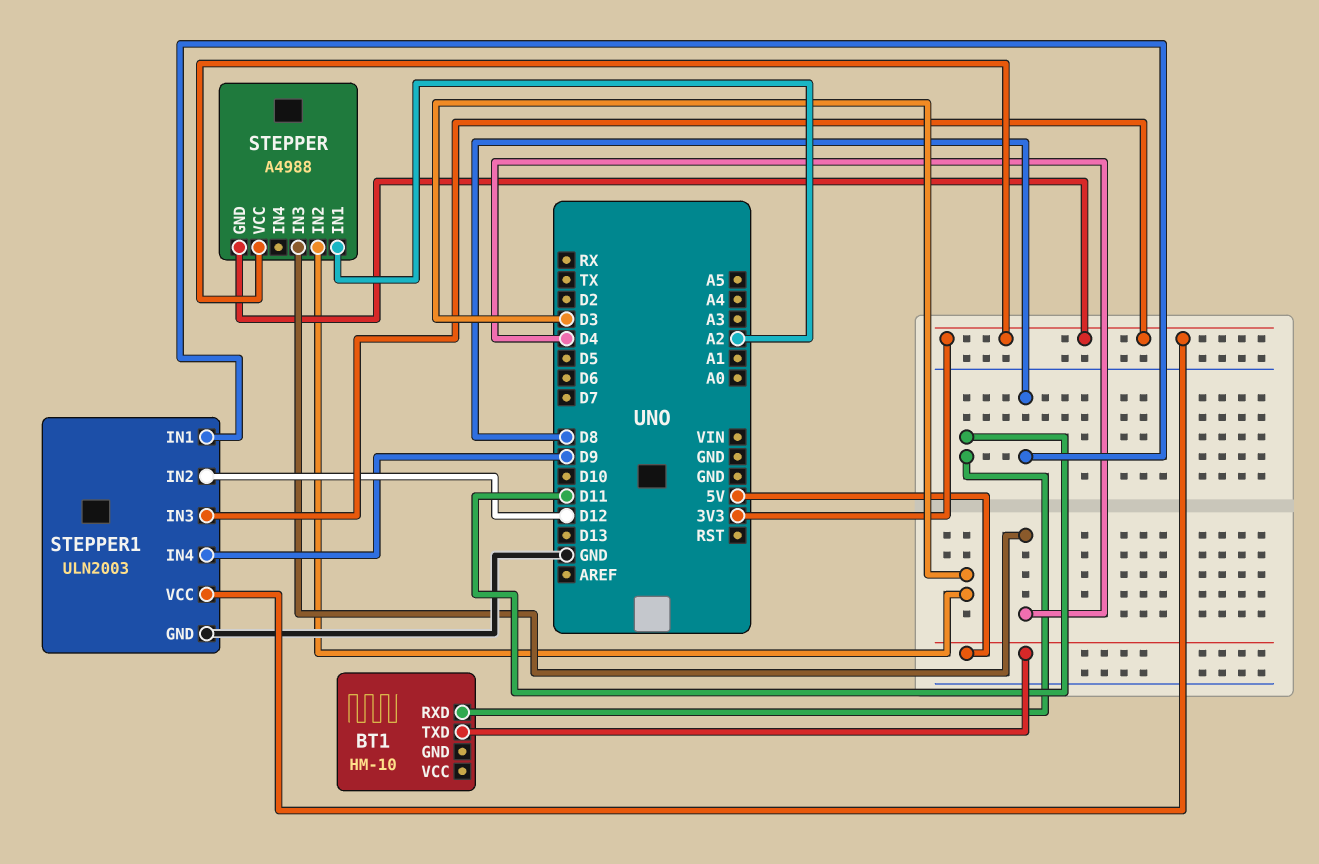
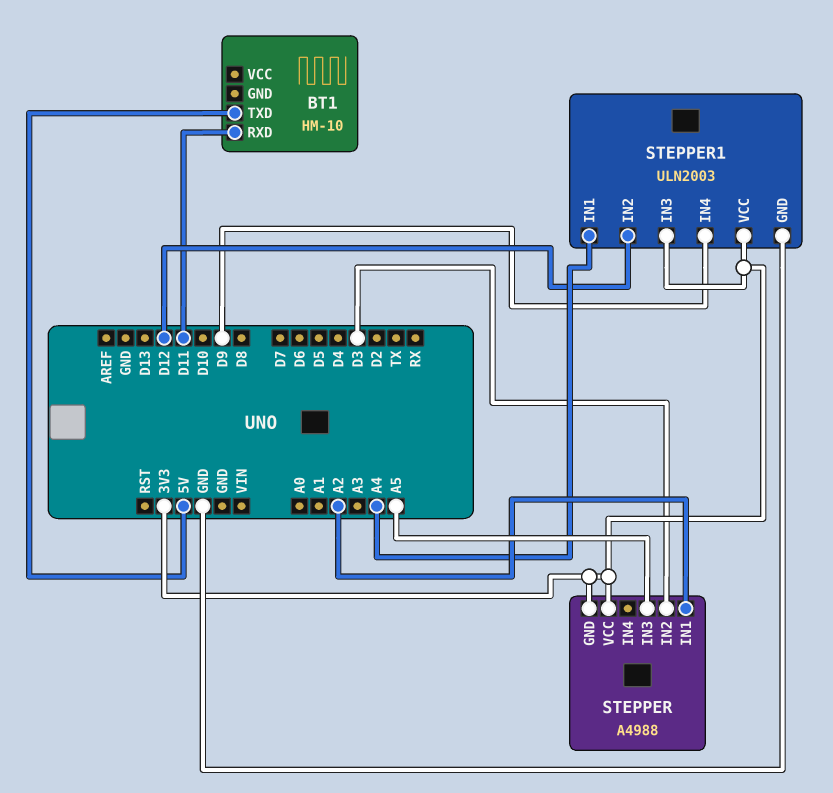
STEPPER pin IN3: D4 -> A5
STEPPER1 pin IN1: D8 -> A4

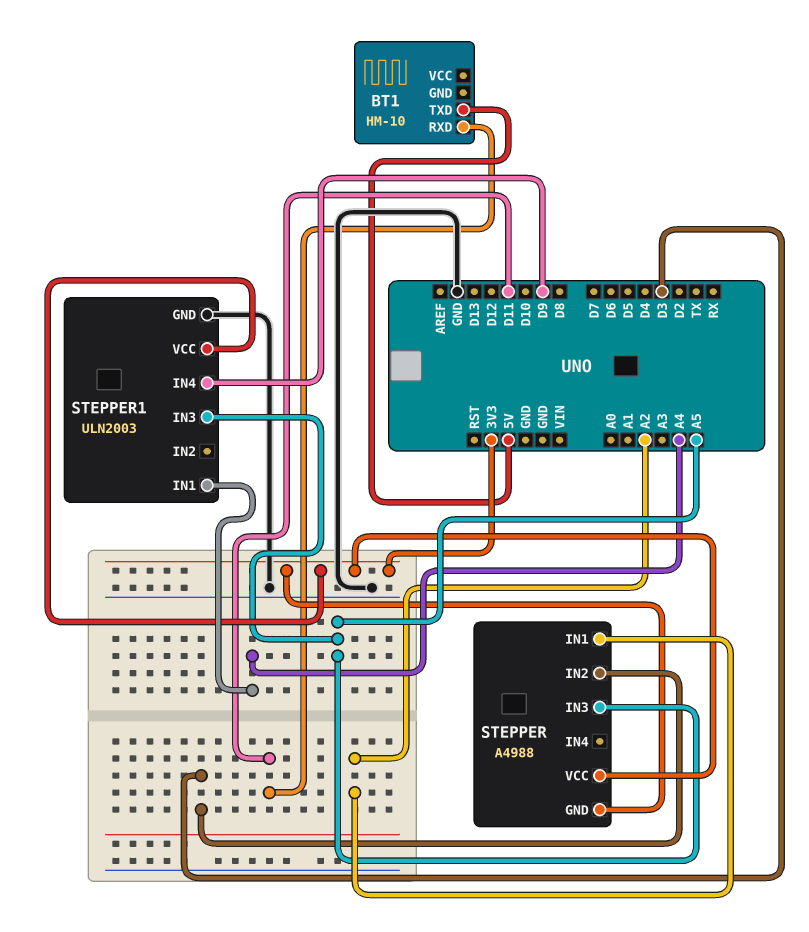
STEPPER1 pin IN2: D12 -> none
STEPPER1 pin IN3: 3V3 -> A5

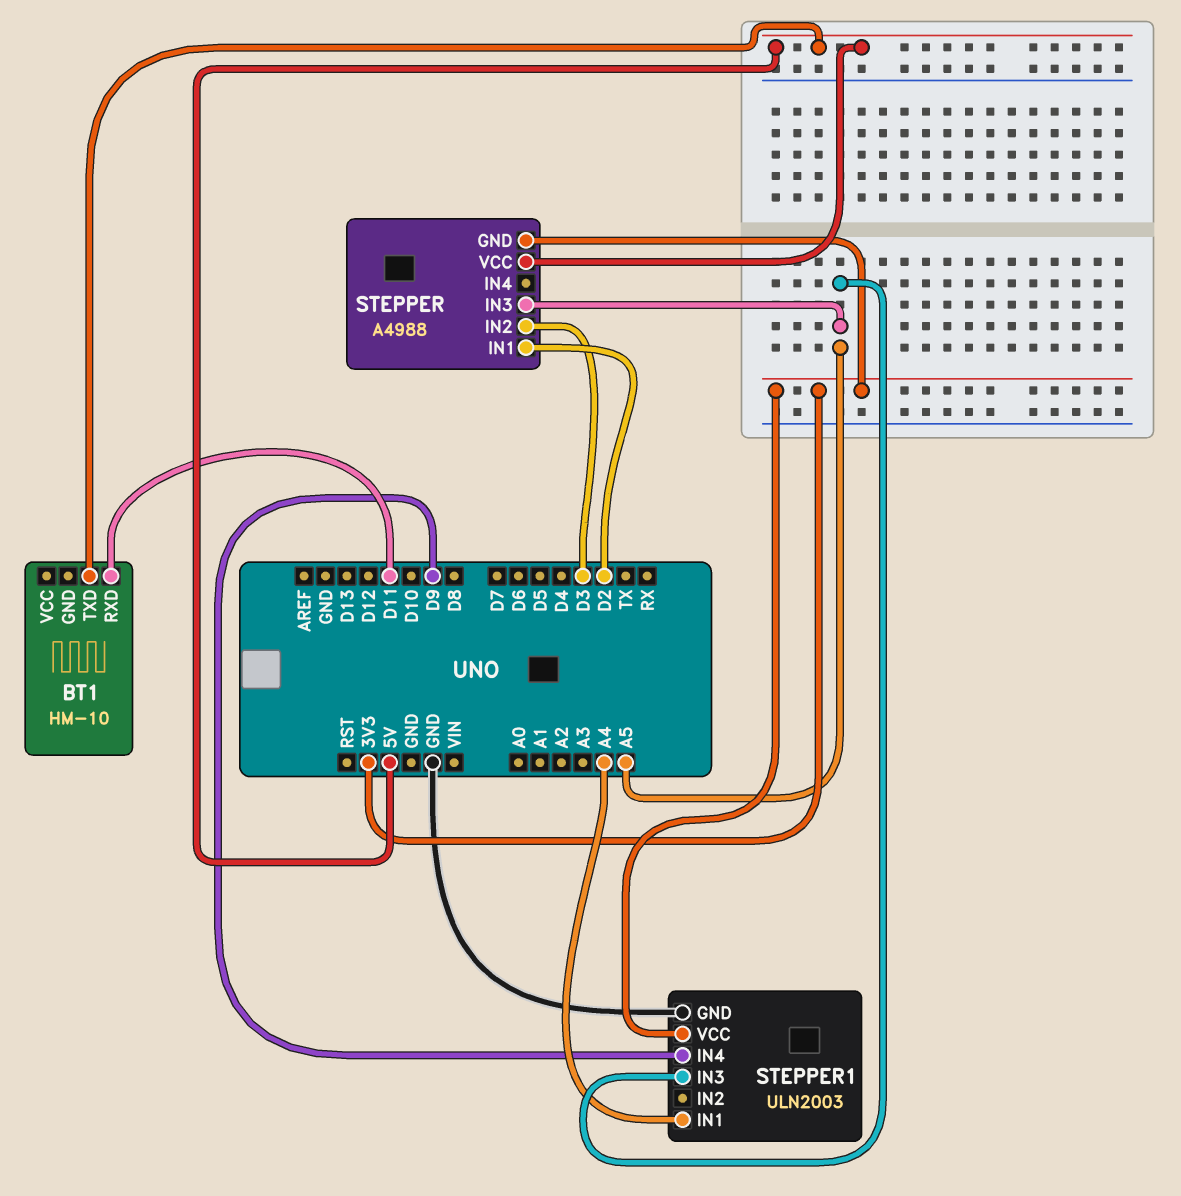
STEPPER pin IN1: A2 -> D2
STEPPER pin VCC: 3V3 -> 5V

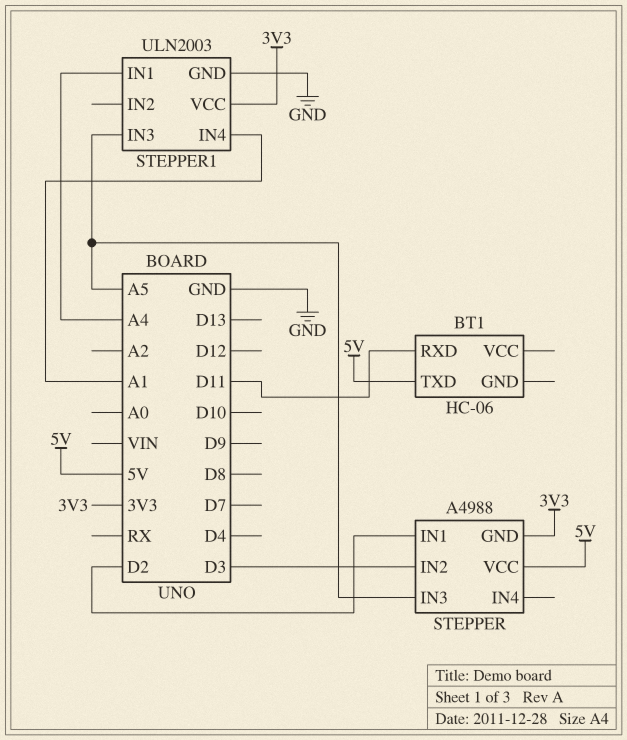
BT1: HM-10 -> HC-06
STEPPER1 pin IN4: D9 -> A1

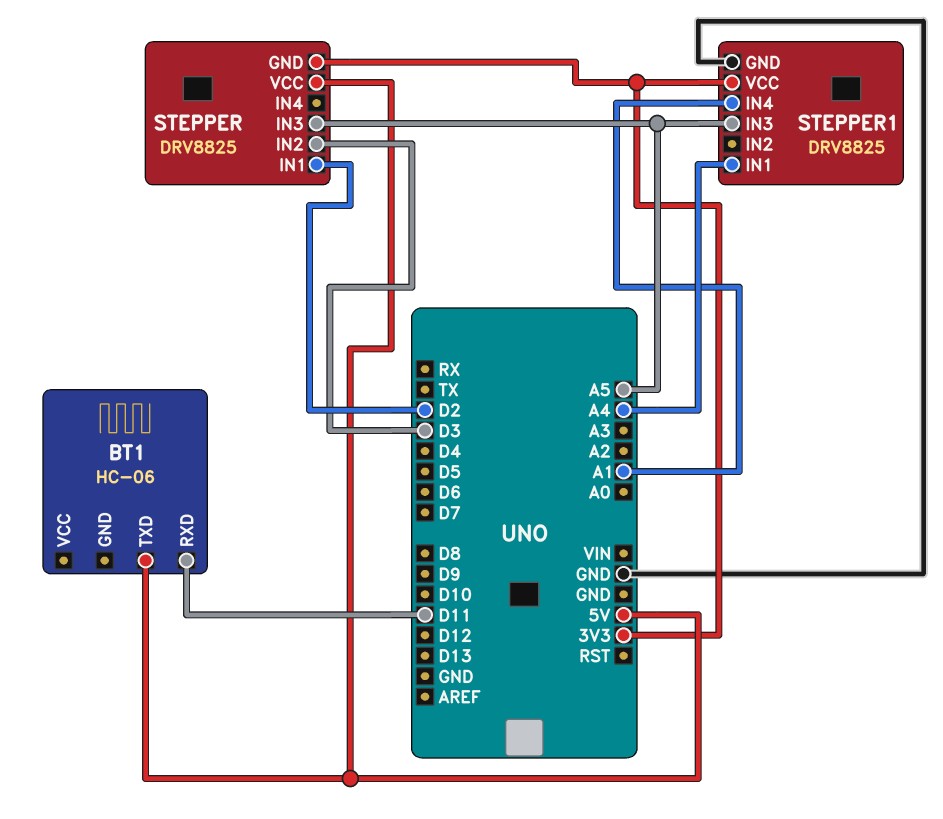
STEPPER: A4988 -> DRV8825
STEPPER1: ULN2003 -> DRV8825

